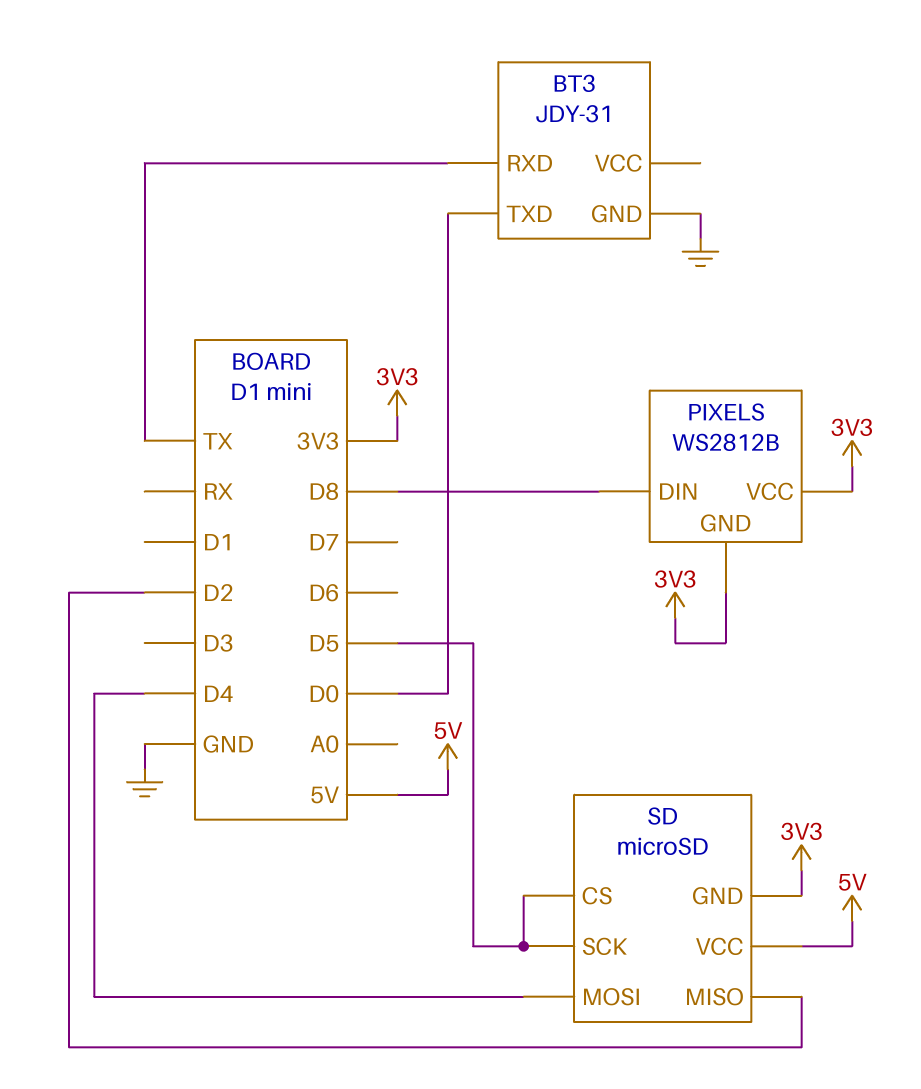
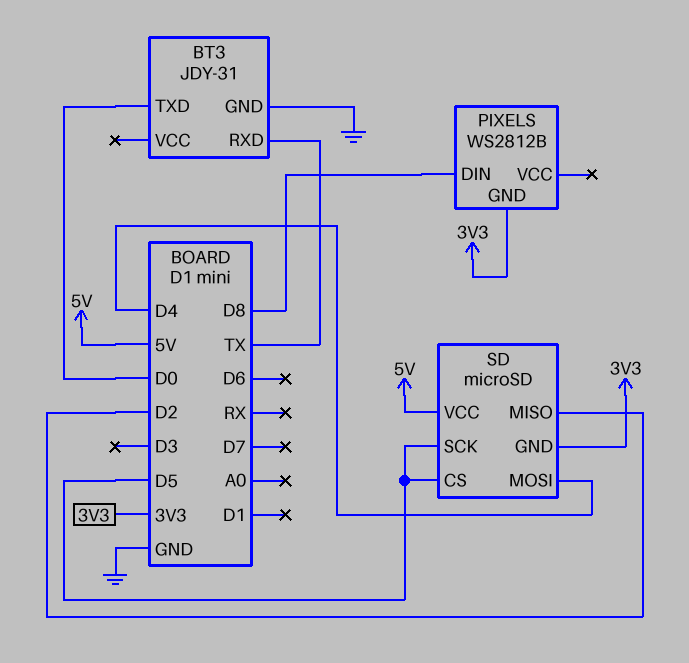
PIXELS pin VCC: 3V3 -> none

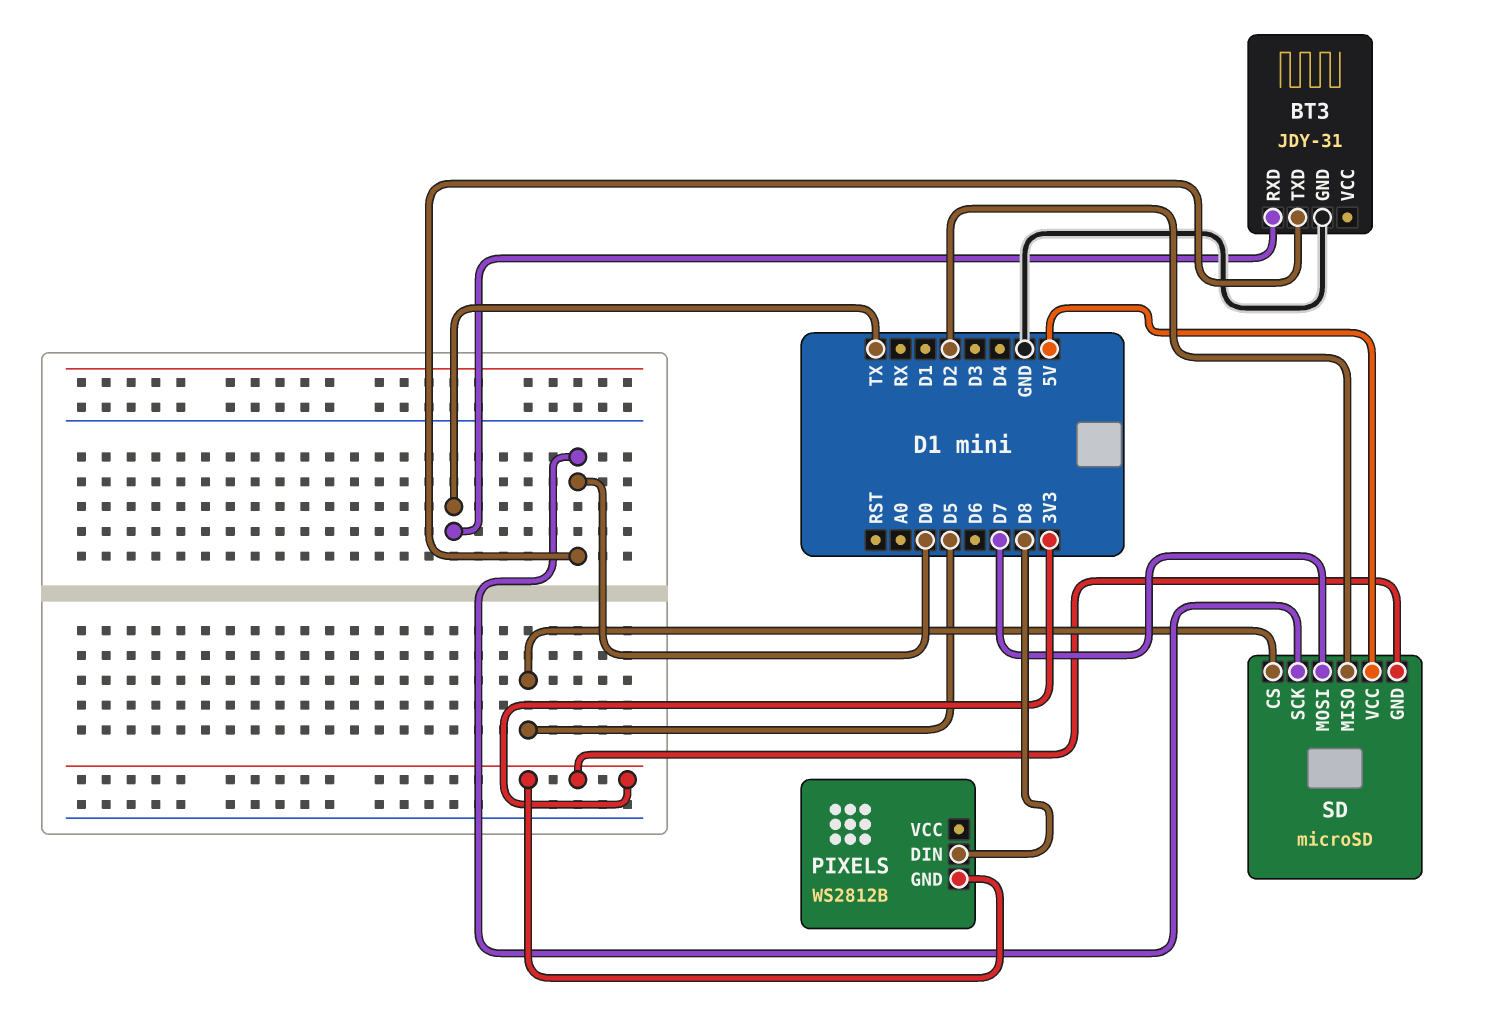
SD pin MOSI: D4 -> D7
SD pin SCK: D5 -> D0

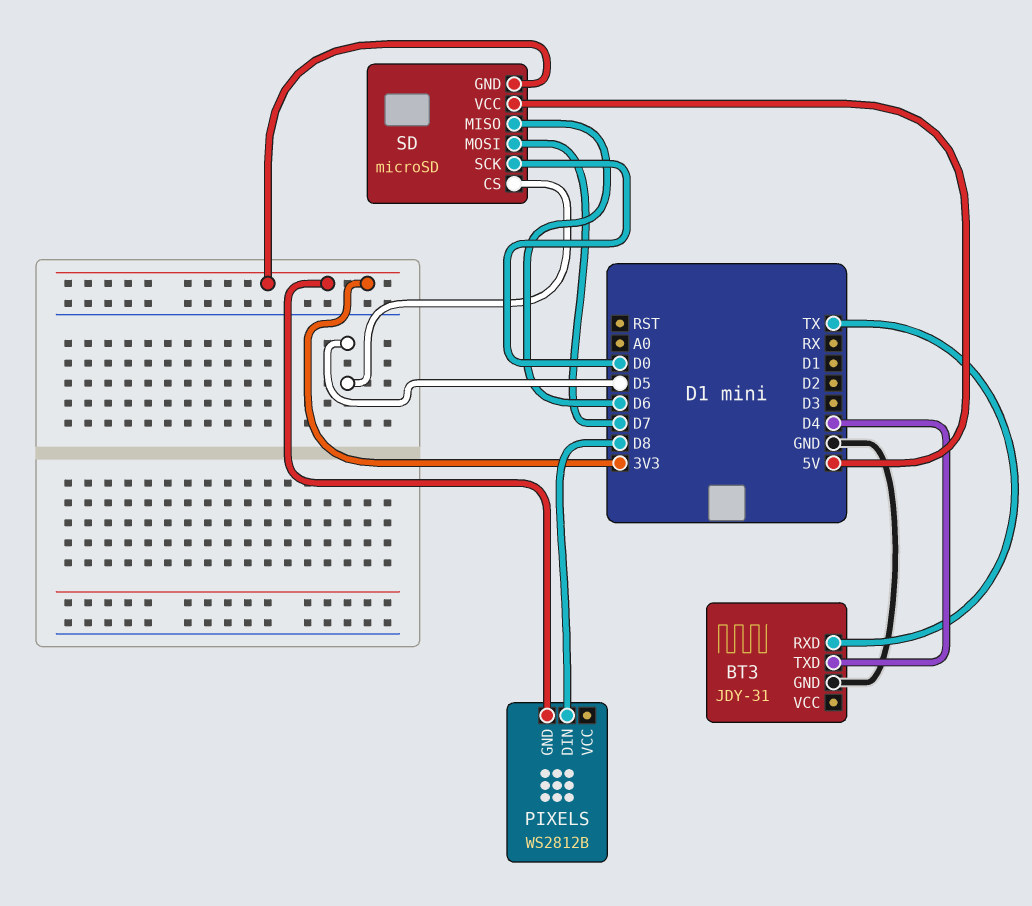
BT3 pin TXD: D0 -> D4
SD pin MISO: D2 -> D6

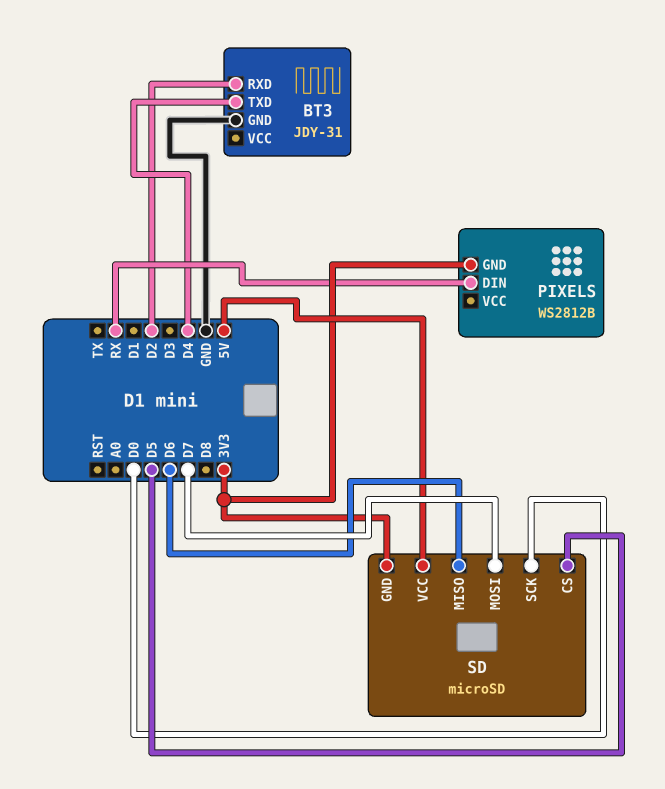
BT3 pin RXD: TX -> D2
PIXELS pin DIN: D8 -> RX

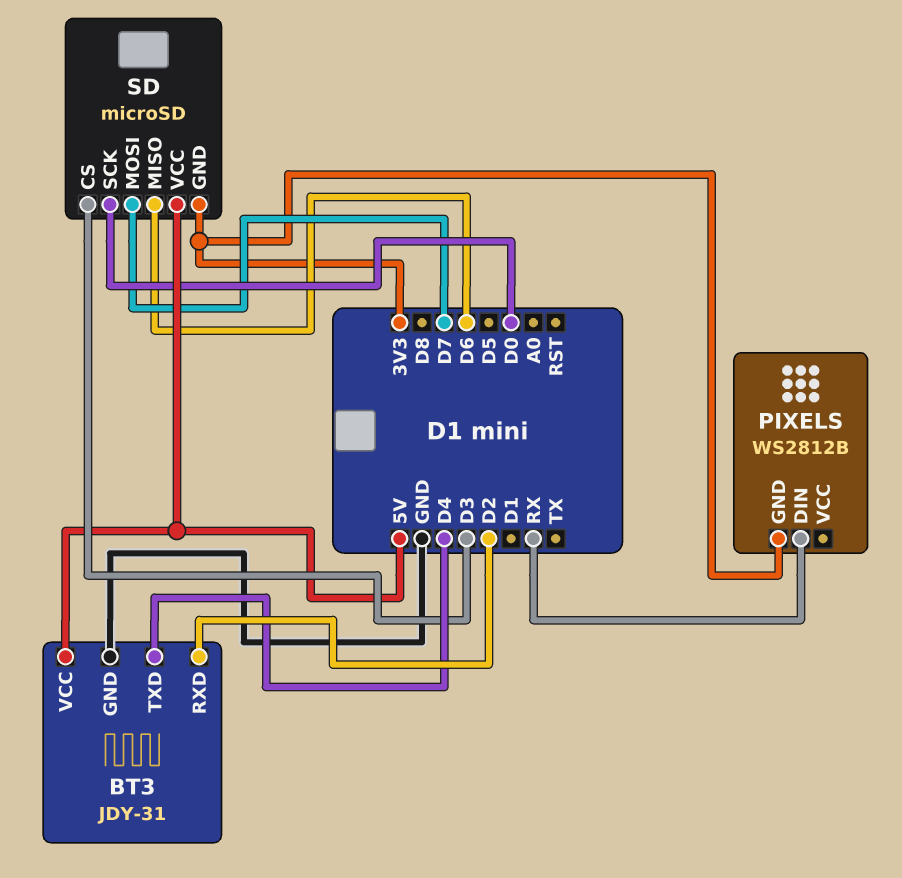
BT3 pin VCC: none -> 5V
SD pin CS: D5 -> D3

